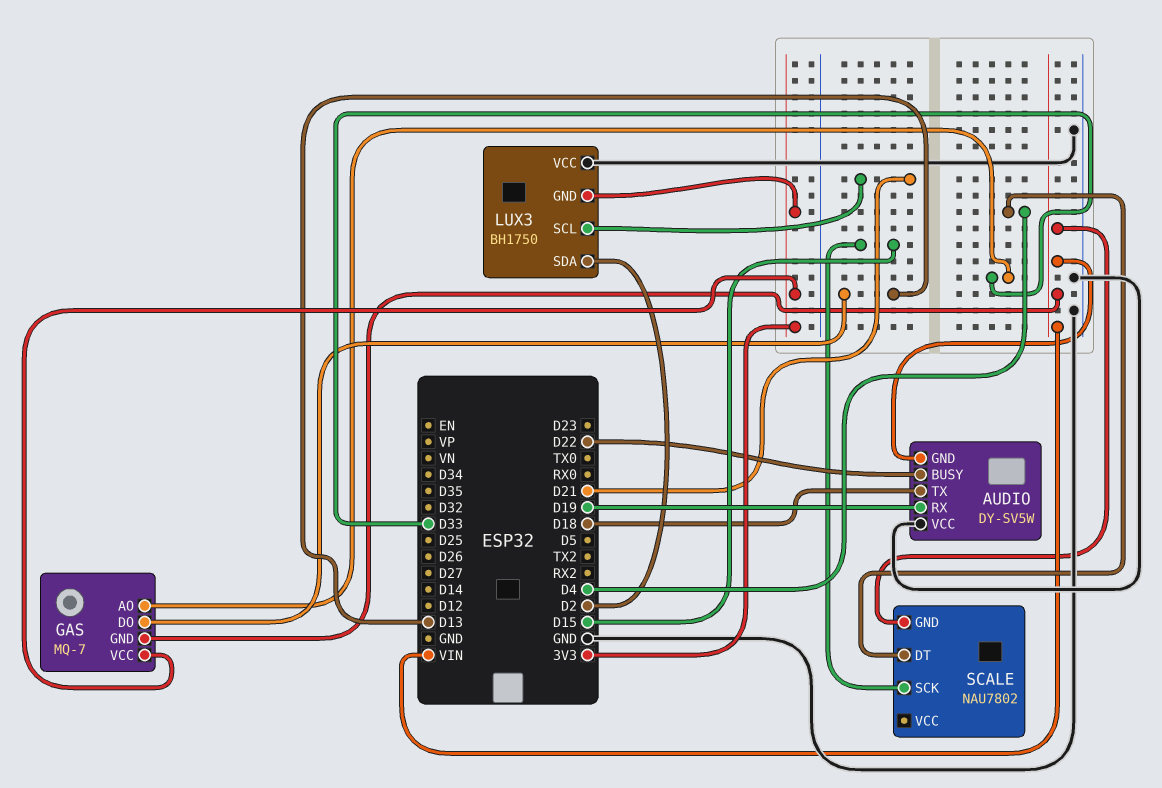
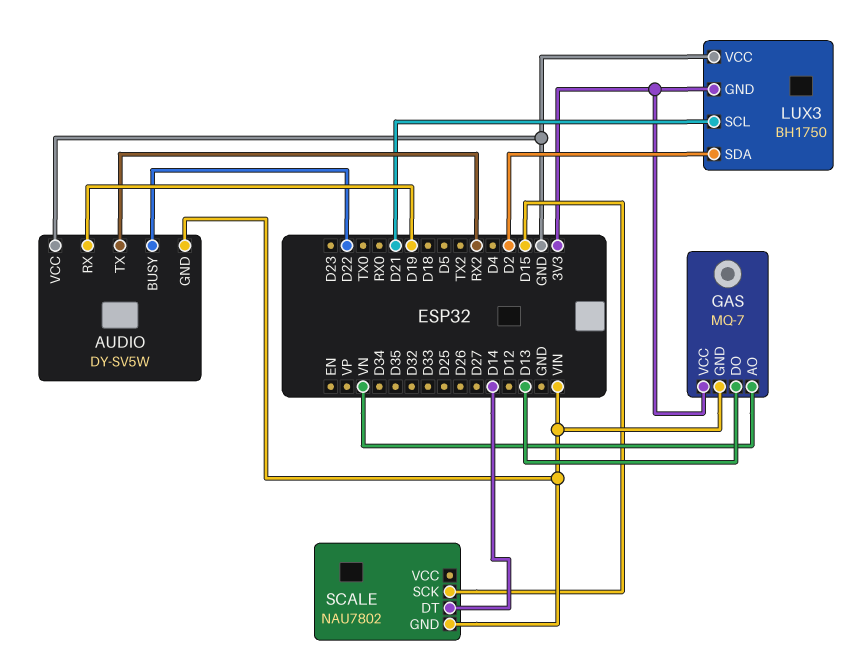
AUDIO pin TX: D18 -> RX2
GAS pin AO: D33 -> VN
SCALE pin DT: D4 -> D14

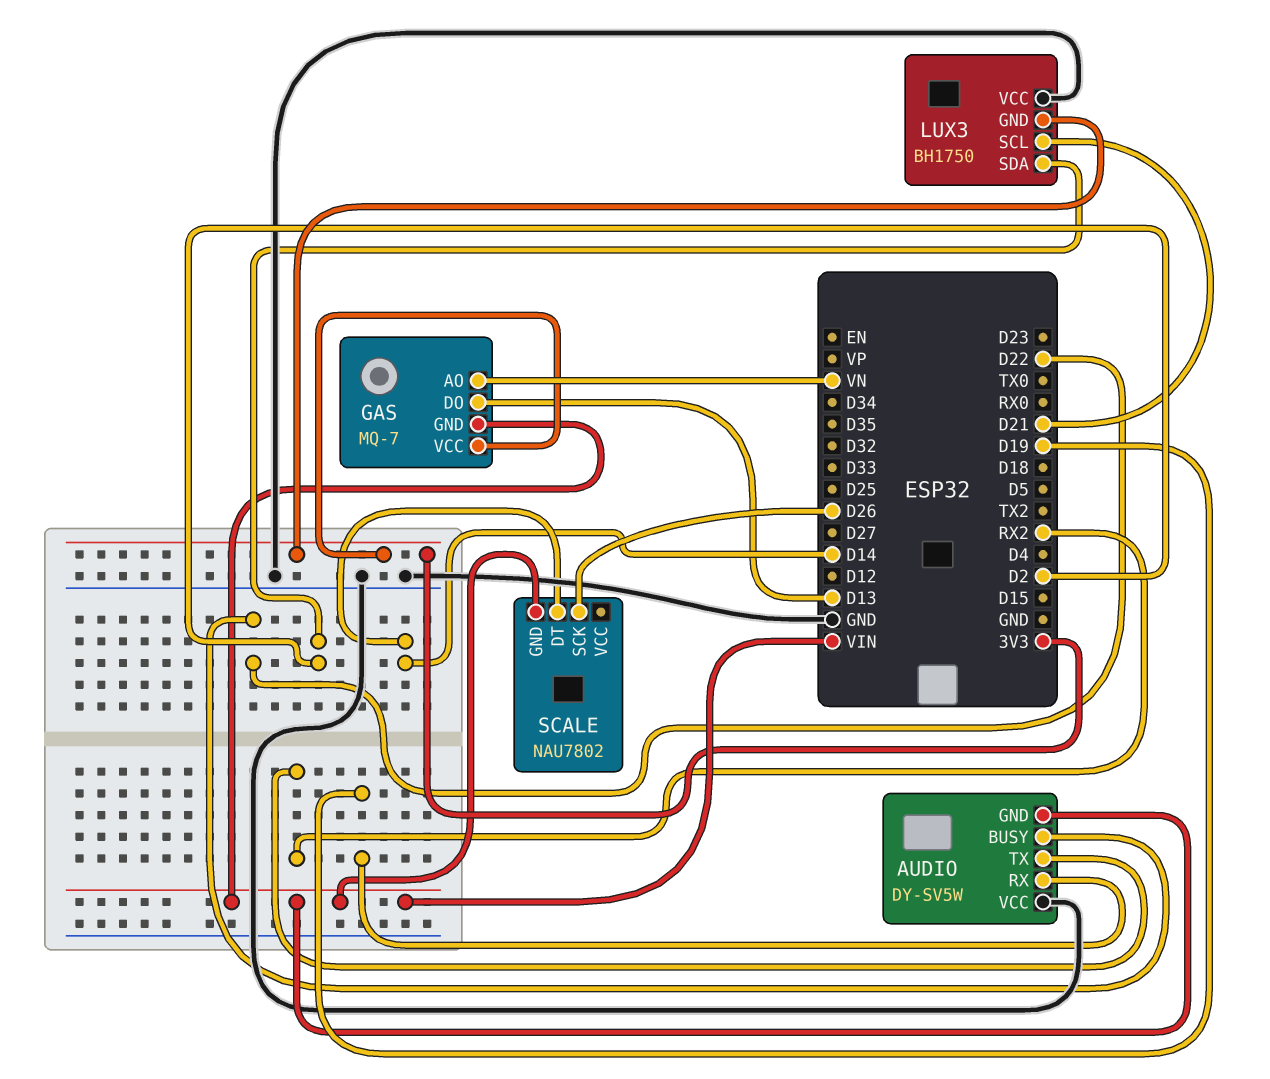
SCALE pin SCK: D15 -> D26

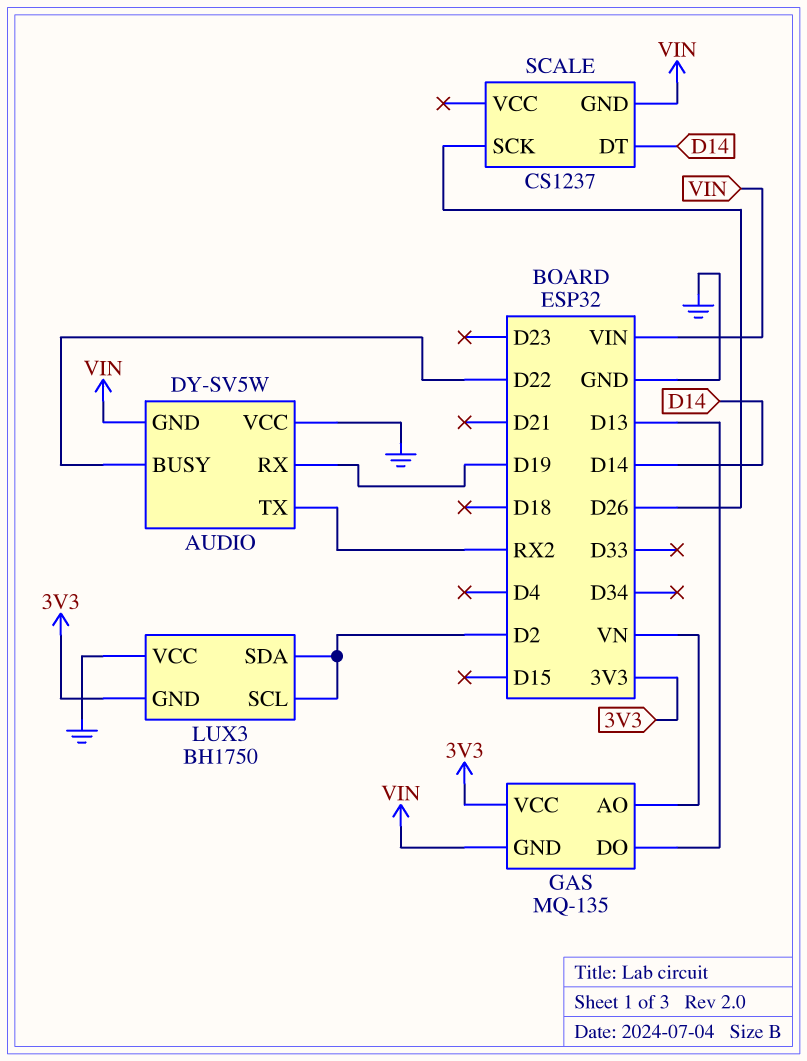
GAS: MQ-7 -> MQ-135
LUX3 pin SCL: D21 -> D2
SCALE: NAU7802 -> CS1237

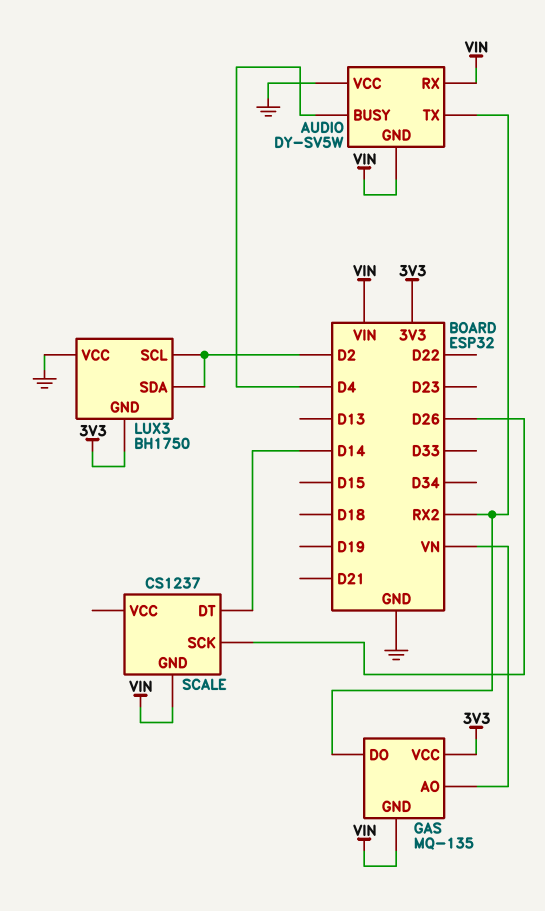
AUDIO pin BUSY: D22 -> D4
AUDIO pin RX: D19 -> VIN
GAS pin DO: D13 -> RX2

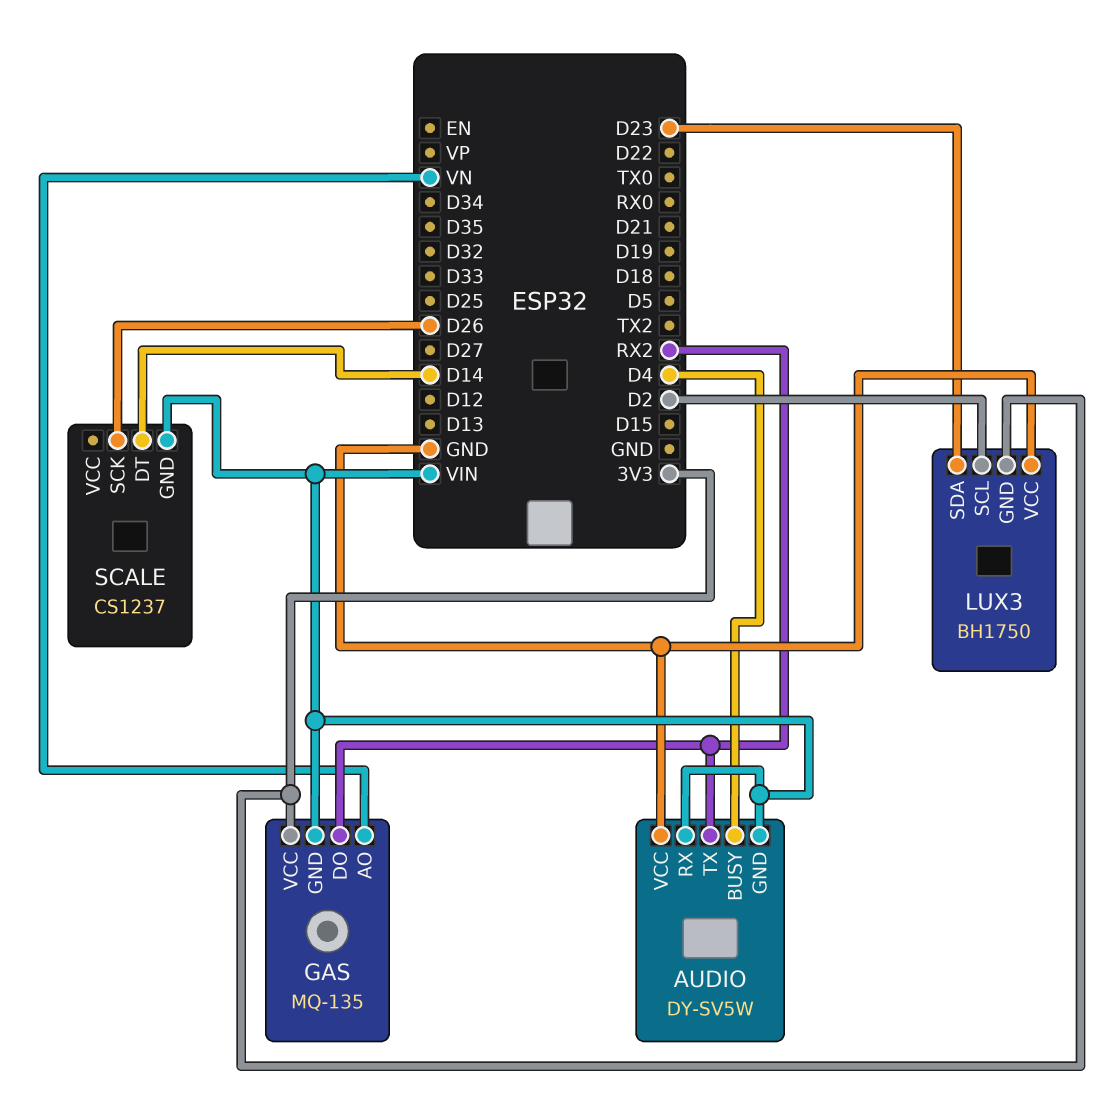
LUX3 pin SDA: D2 -> D23

